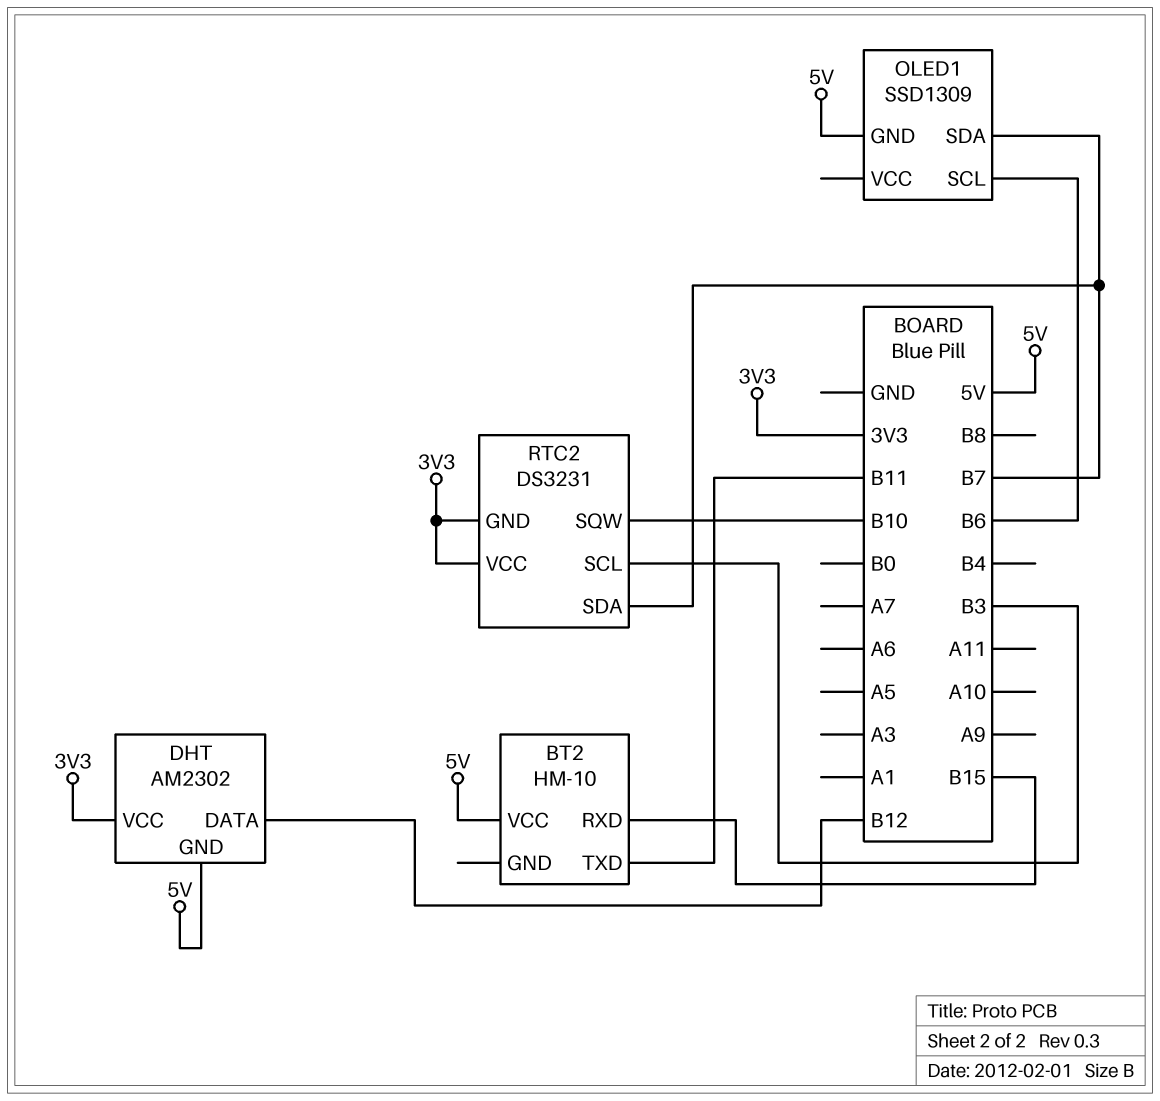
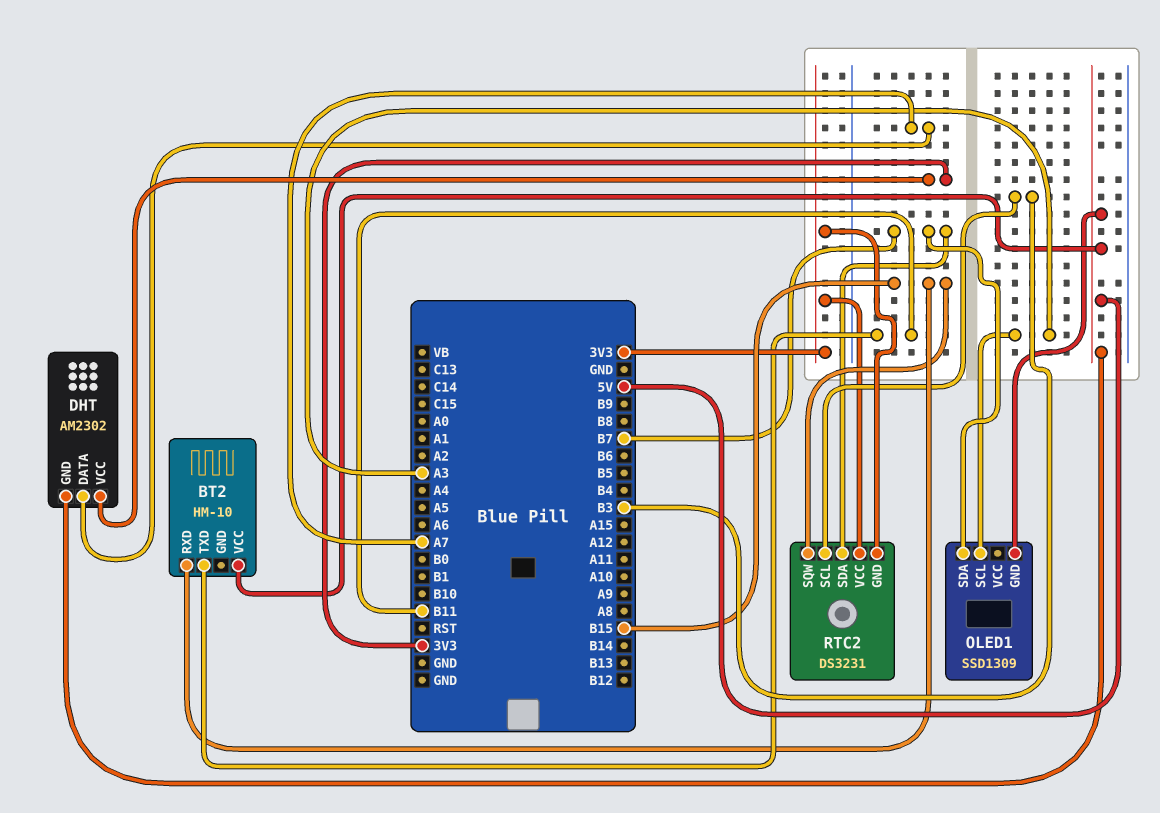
DHT pin DATA: B12 -> A7
OLED1 pin SCL: B6 -> A3
RTC2 pin SQW: B10 -> B15

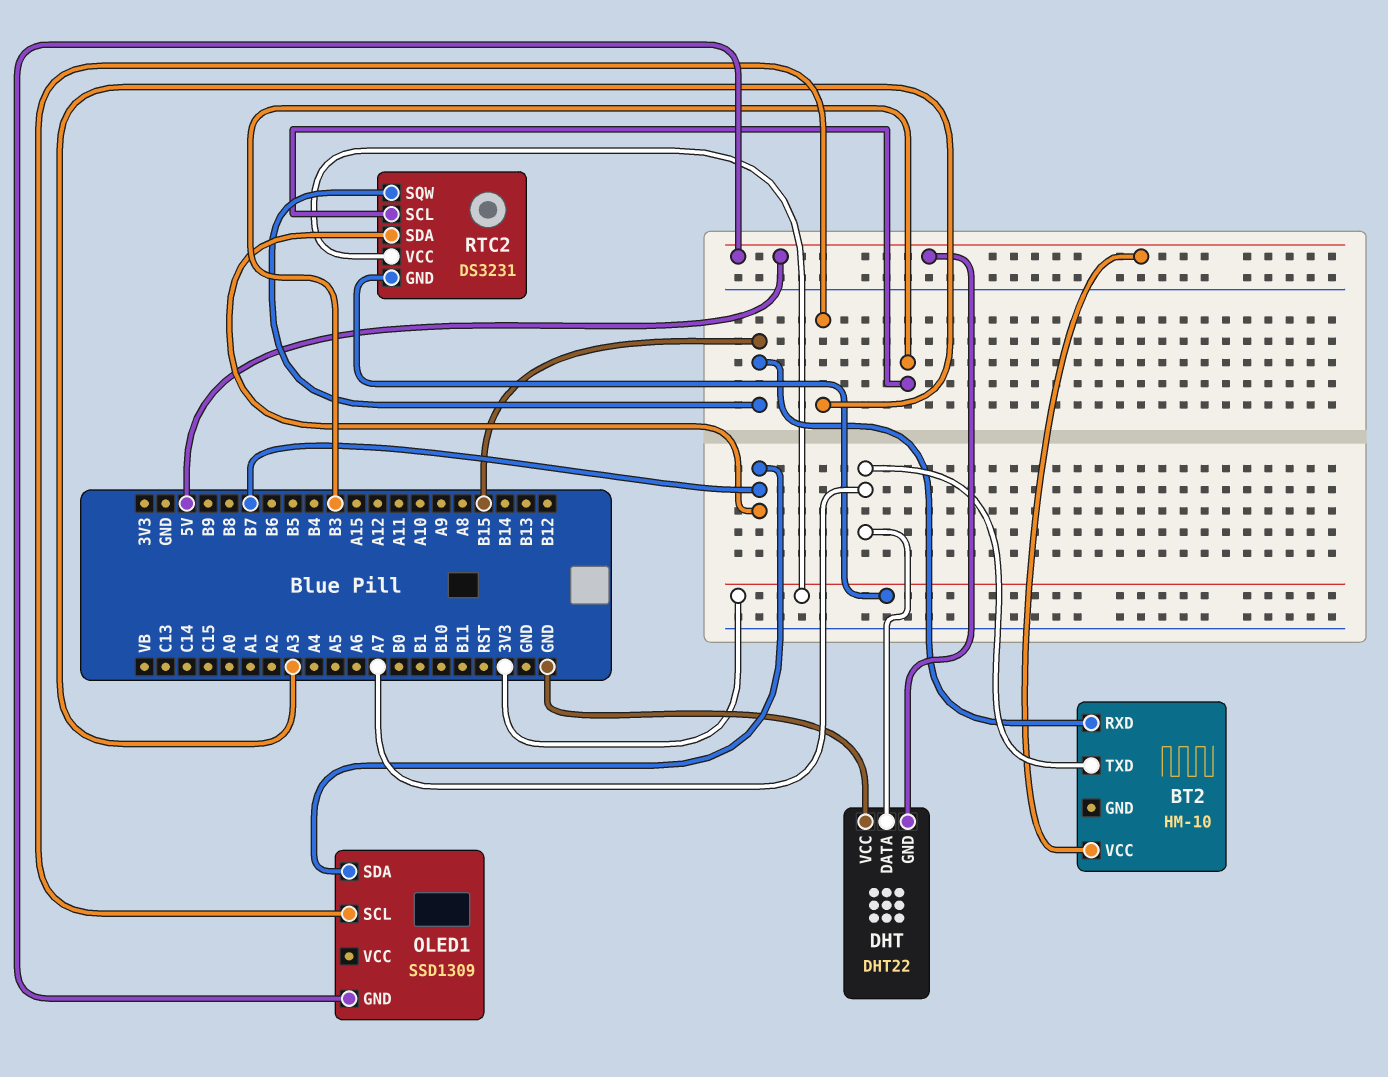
BT2 pin TXD: B11 -> A7
DHT: AM2302 -> DHT22
DHT pin VCC: 3V3 -> GND

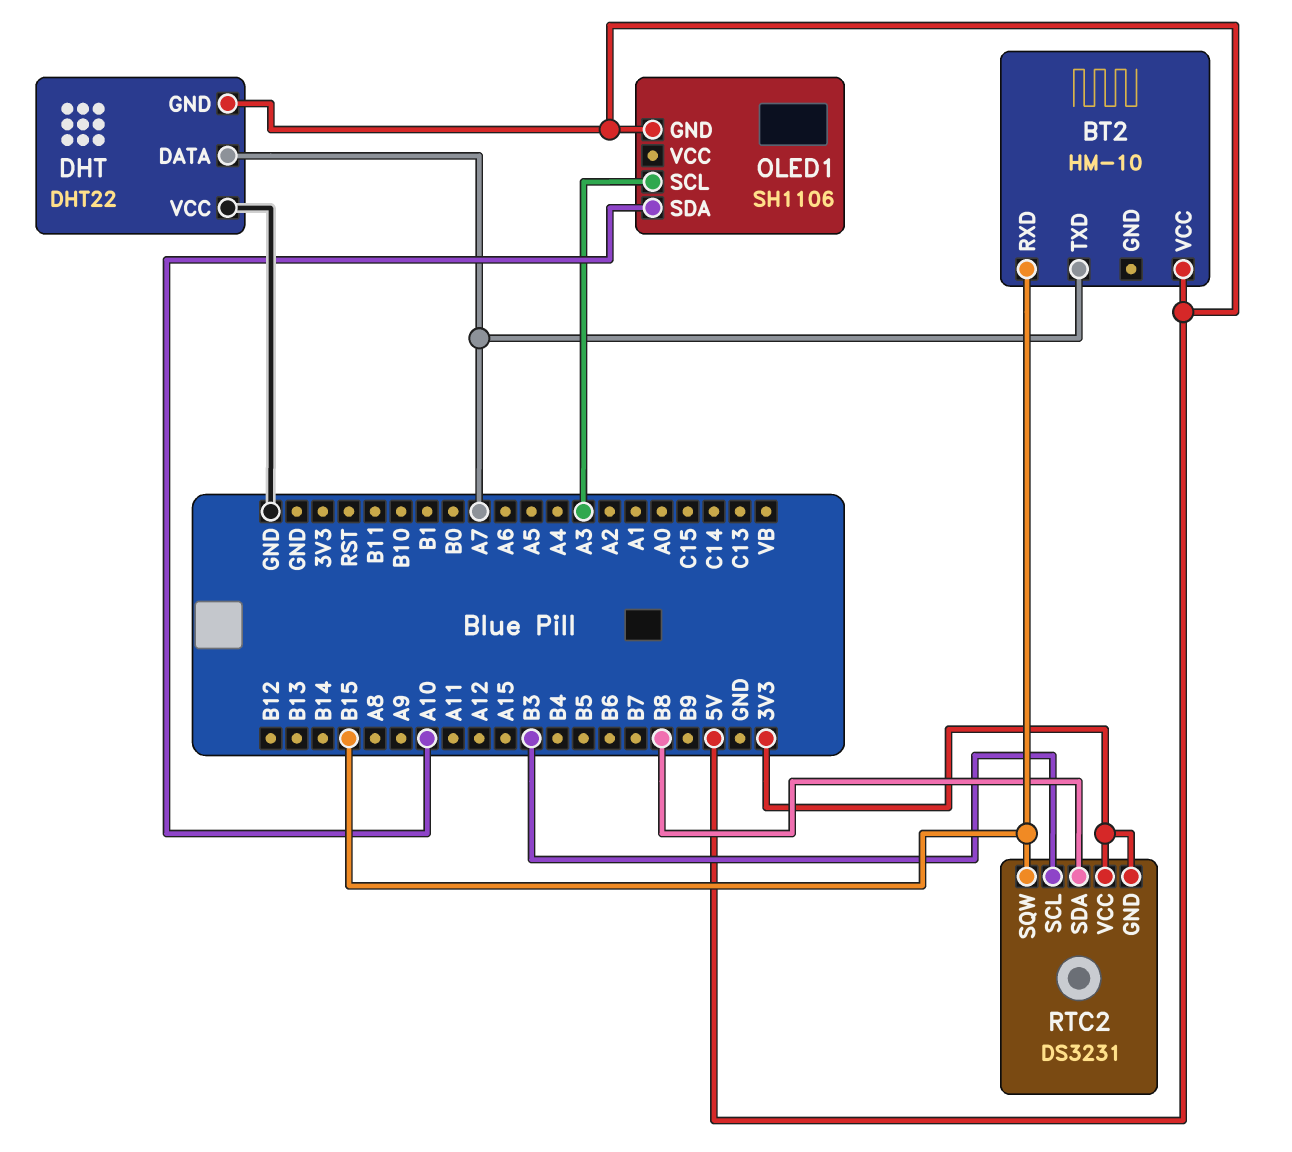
OLED1: SSD1309 -> SH1106
OLED1 pin SDA: B7 -> A10
RTC2 pin SDA: B7 -> B8

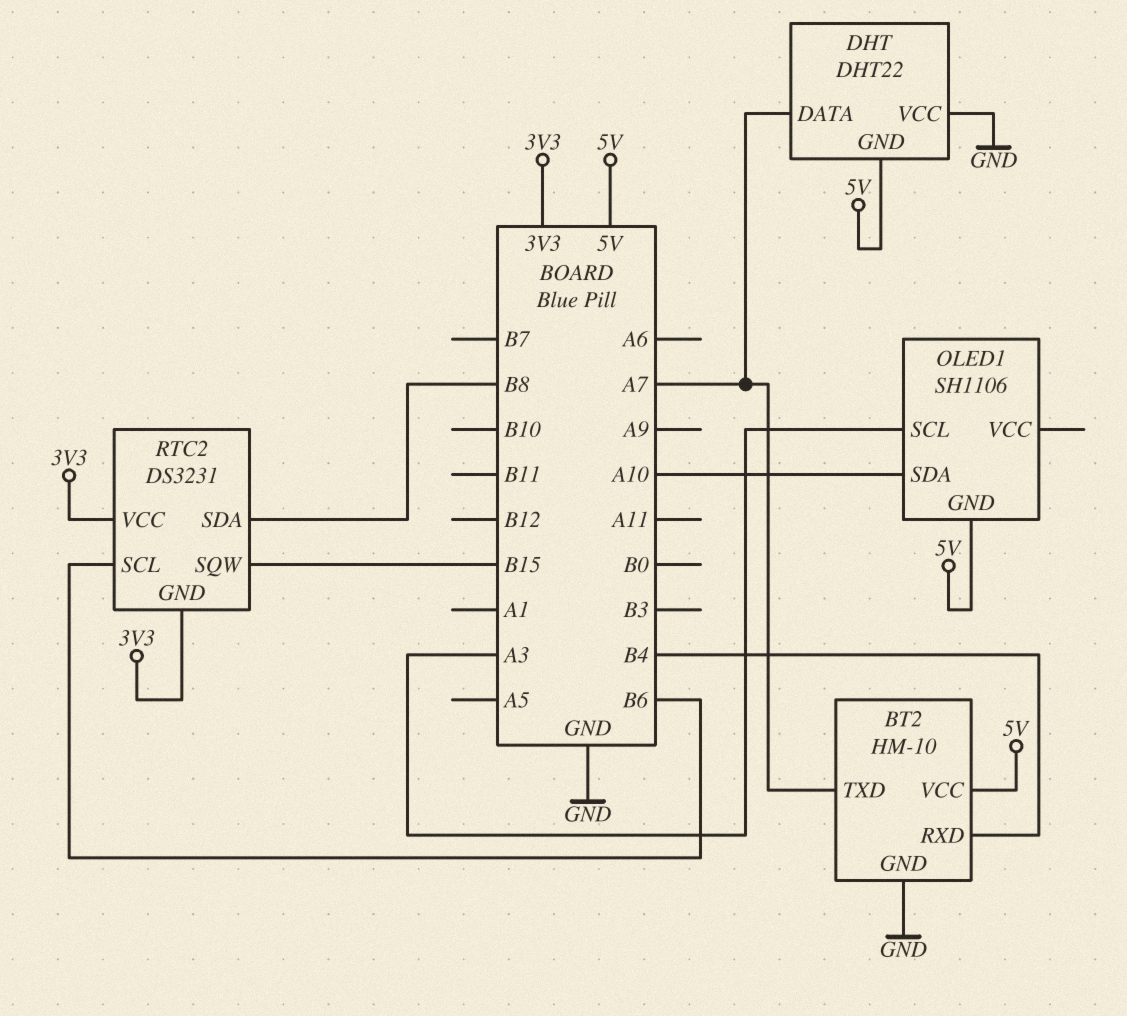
BT2 pin GND: none -> GND
BT2 pin RXD: B15 -> B4
RTC2 pin SCL: B3 -> B6

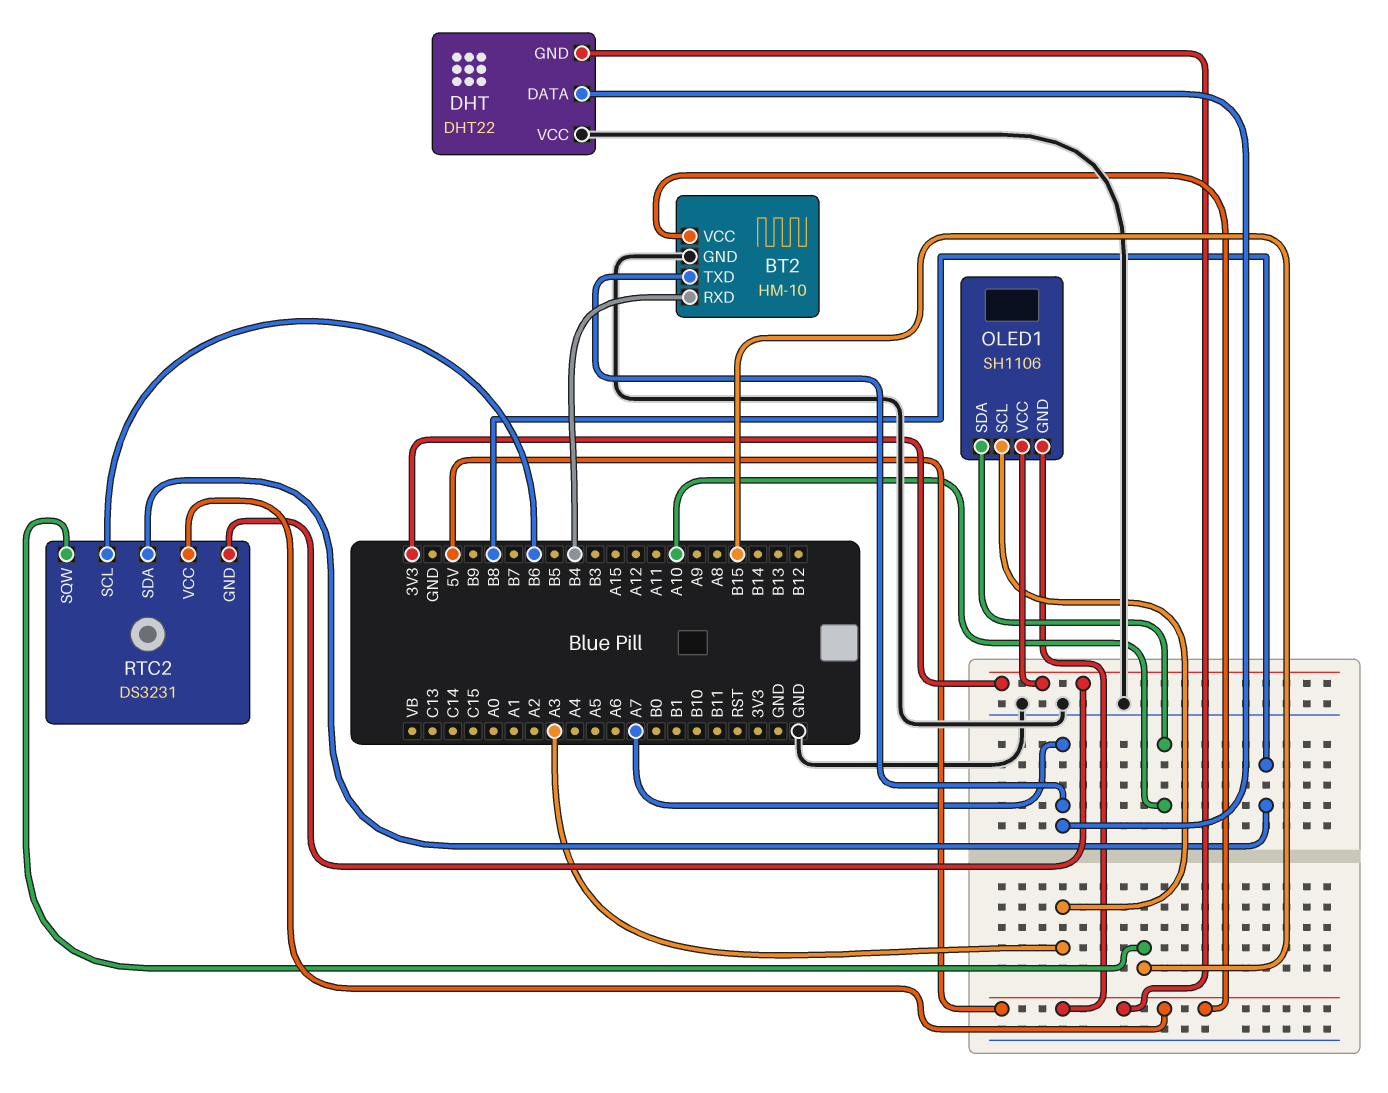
OLED1 pin VCC: none -> 3V3
RTC2 pin VCC: 3V3 -> 5V

